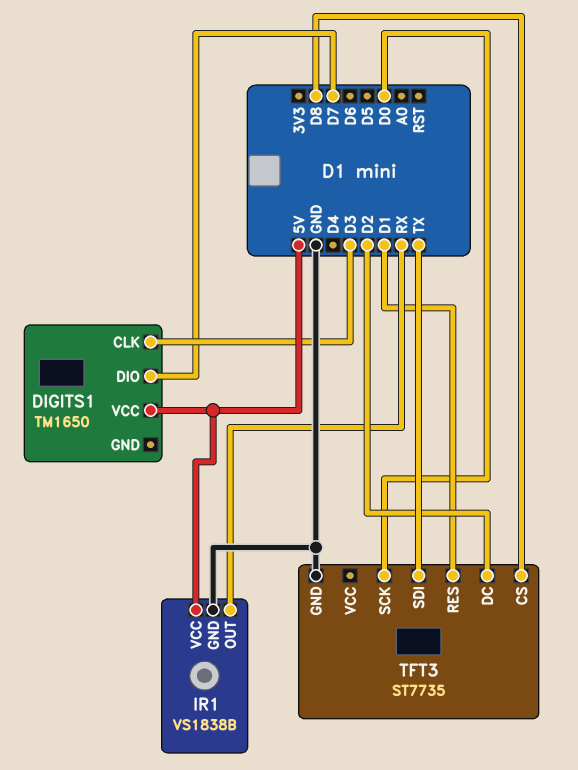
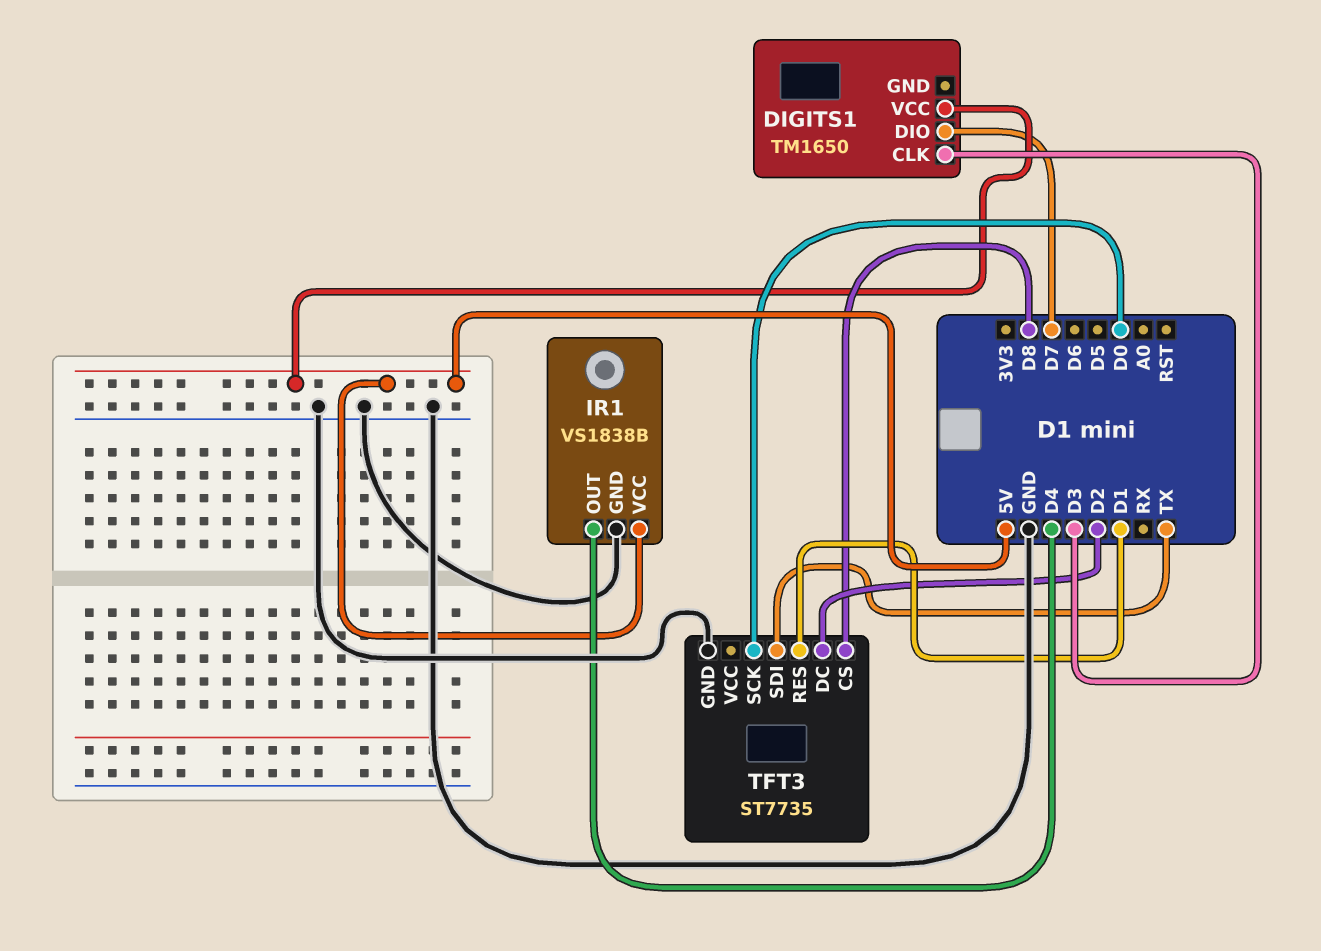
IR1 pin OUT: RX -> D4

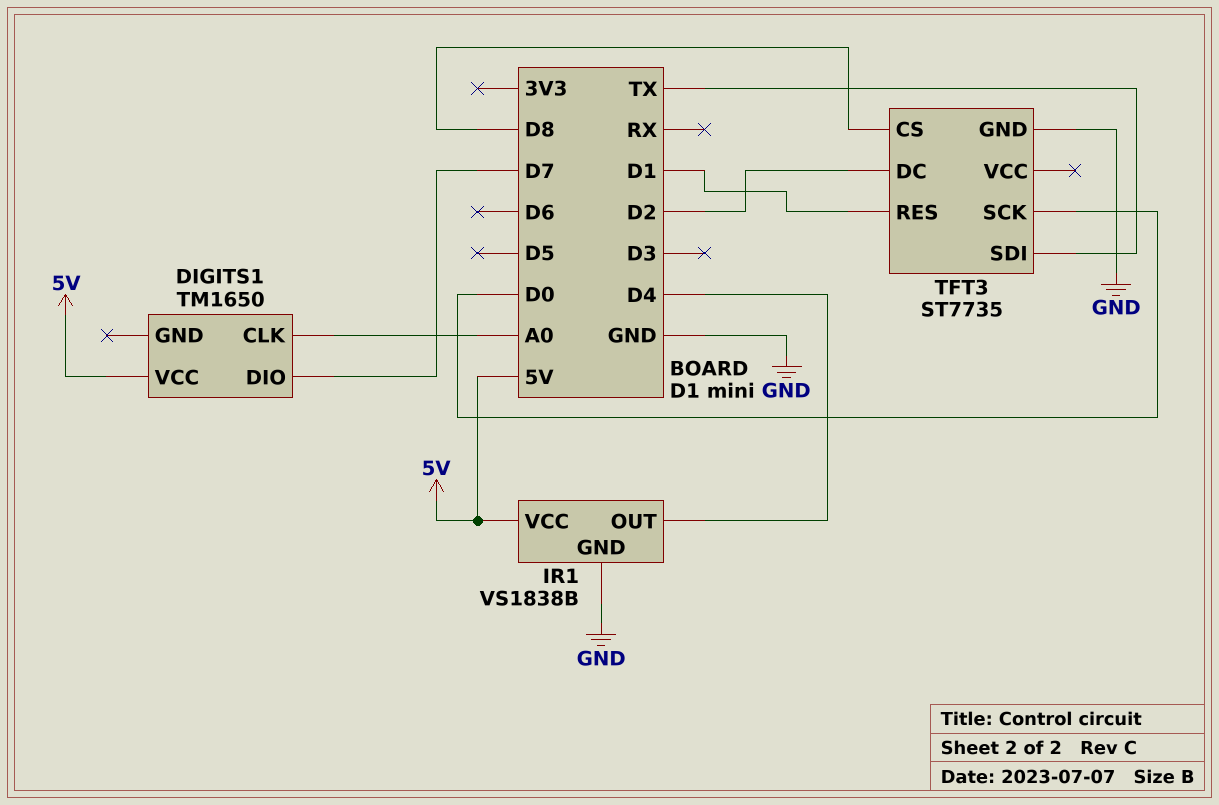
DIGITS1 pin CLK: D3 -> A0

